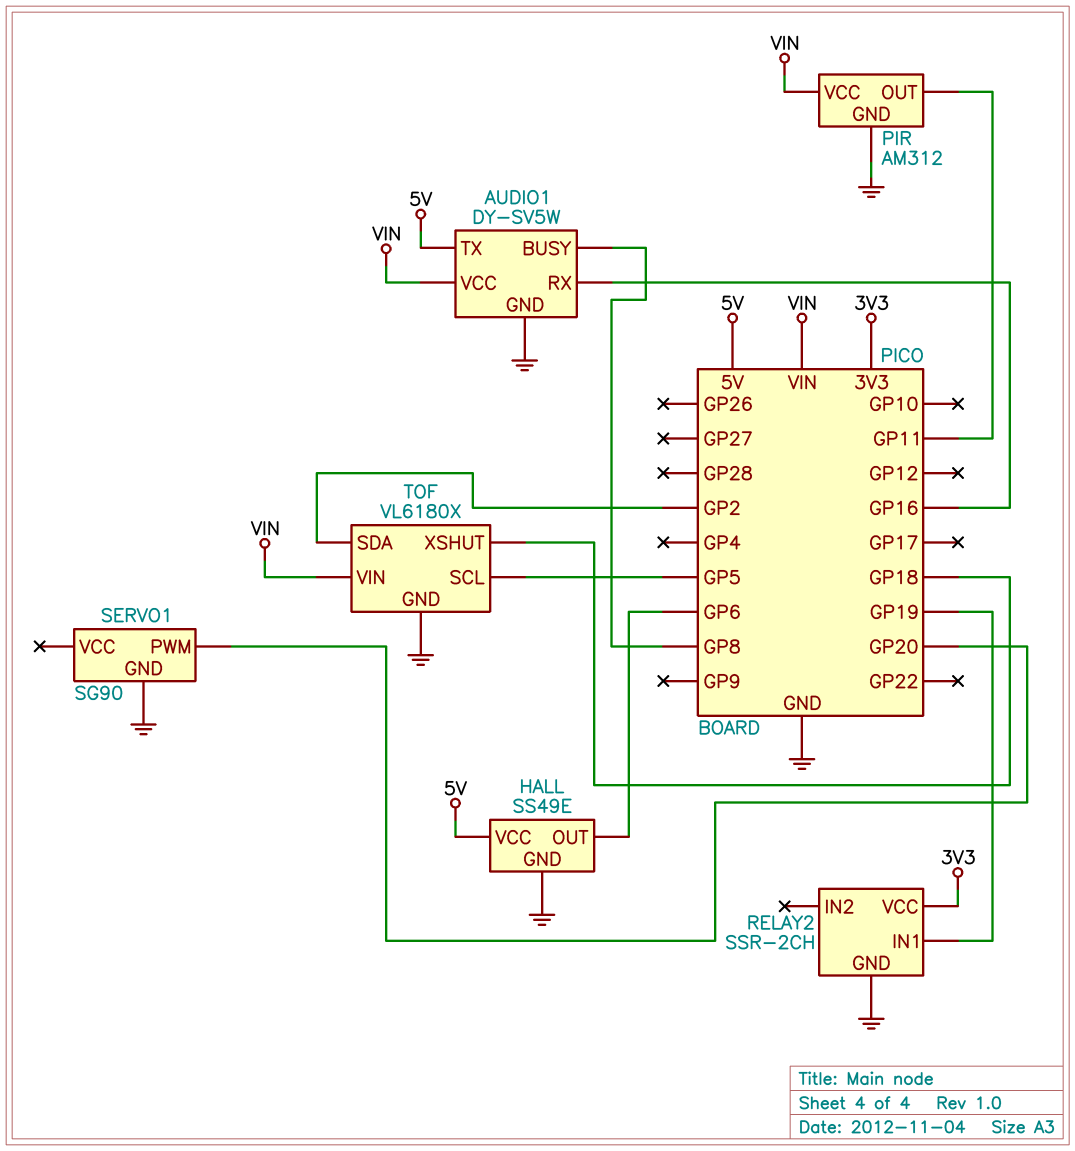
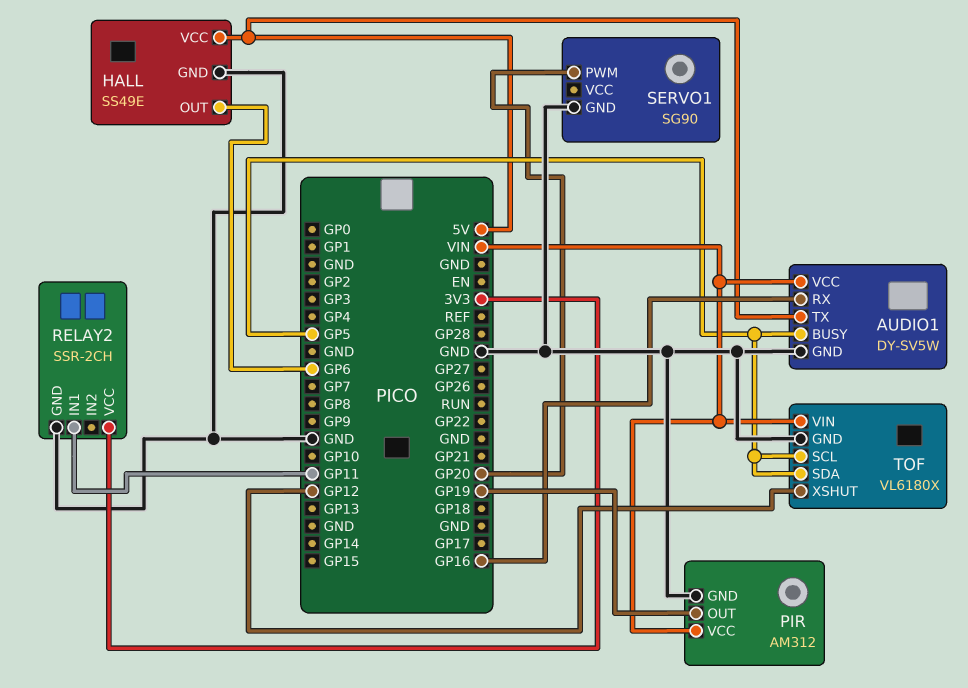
AUDIO1 pin BUSY: GP8 -> GP5
PIR pin OUT: GP11 -> GP19
RELAY2 pin IN1: GP19 -> GP11
TOF pin SDA: GP2 -> GP5
TOF pin XSHUT: GP18 -> GP12

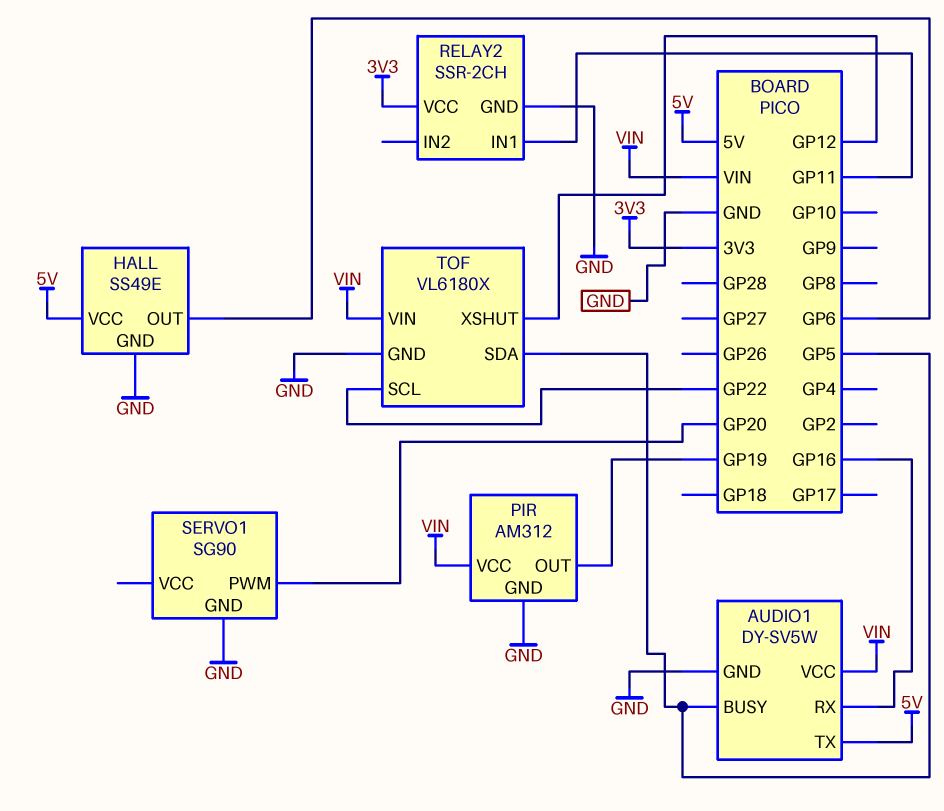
TOF pin SCL: GP5 -> GP22

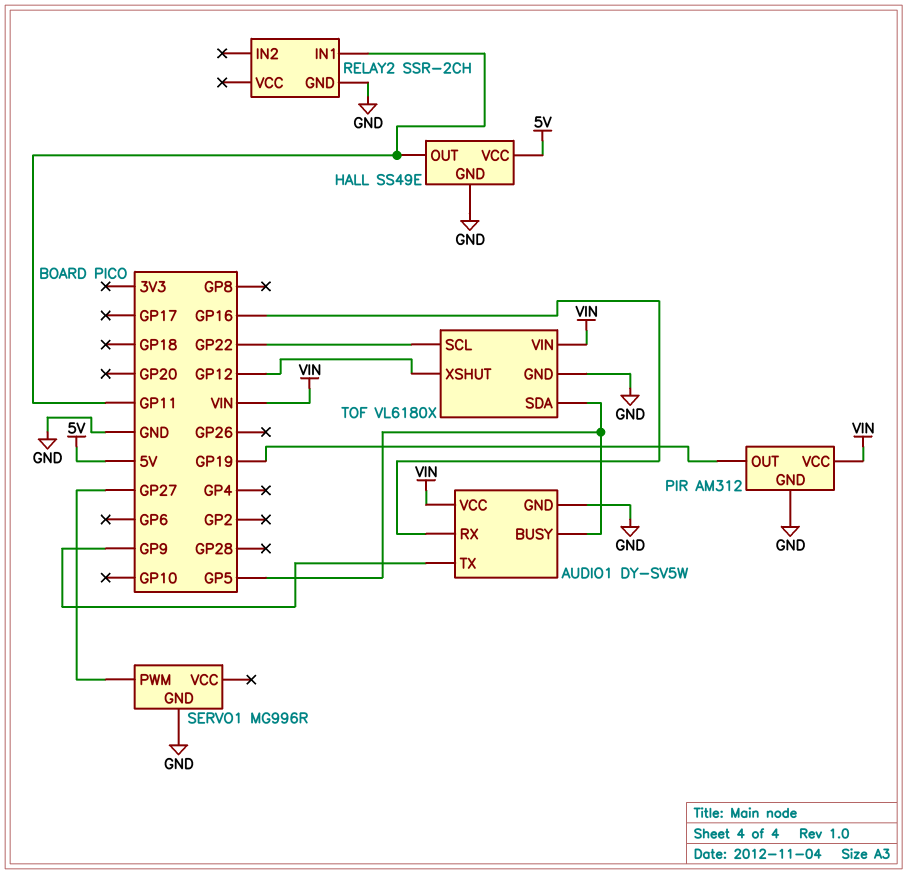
AUDIO1 pin TX: 5V -> GP9
HALL pin OUT: GP6 -> GP11
RELAY2 pin VCC: 3V3 -> none
SERVO1: SG90 -> MG996R
SERVO1 pin PWM: GP20 -> GP27

